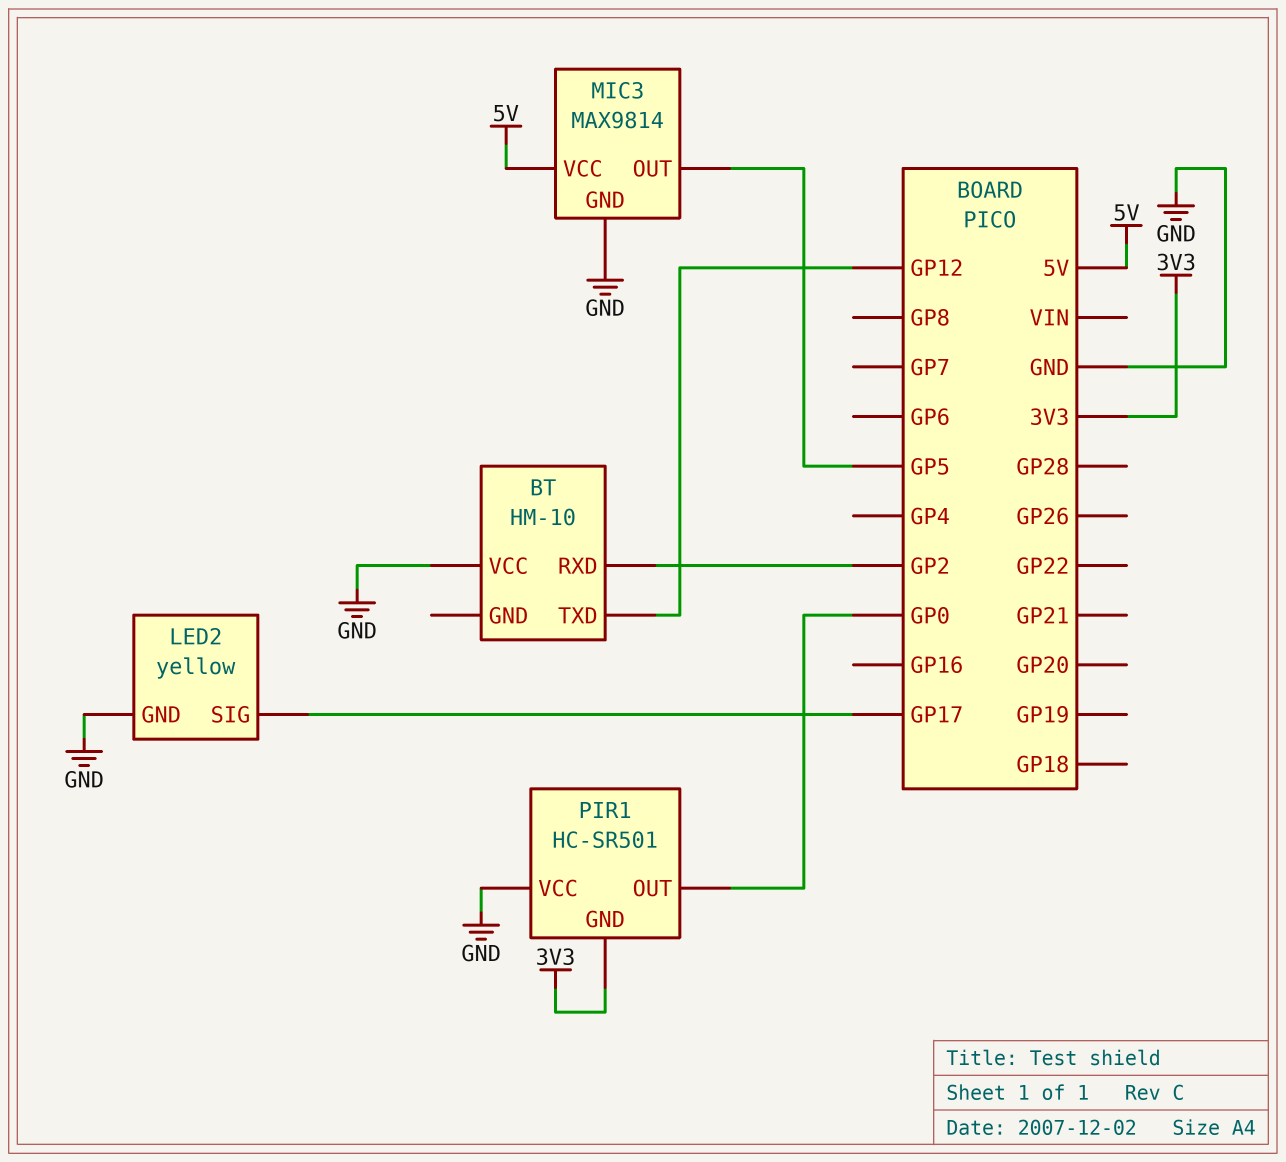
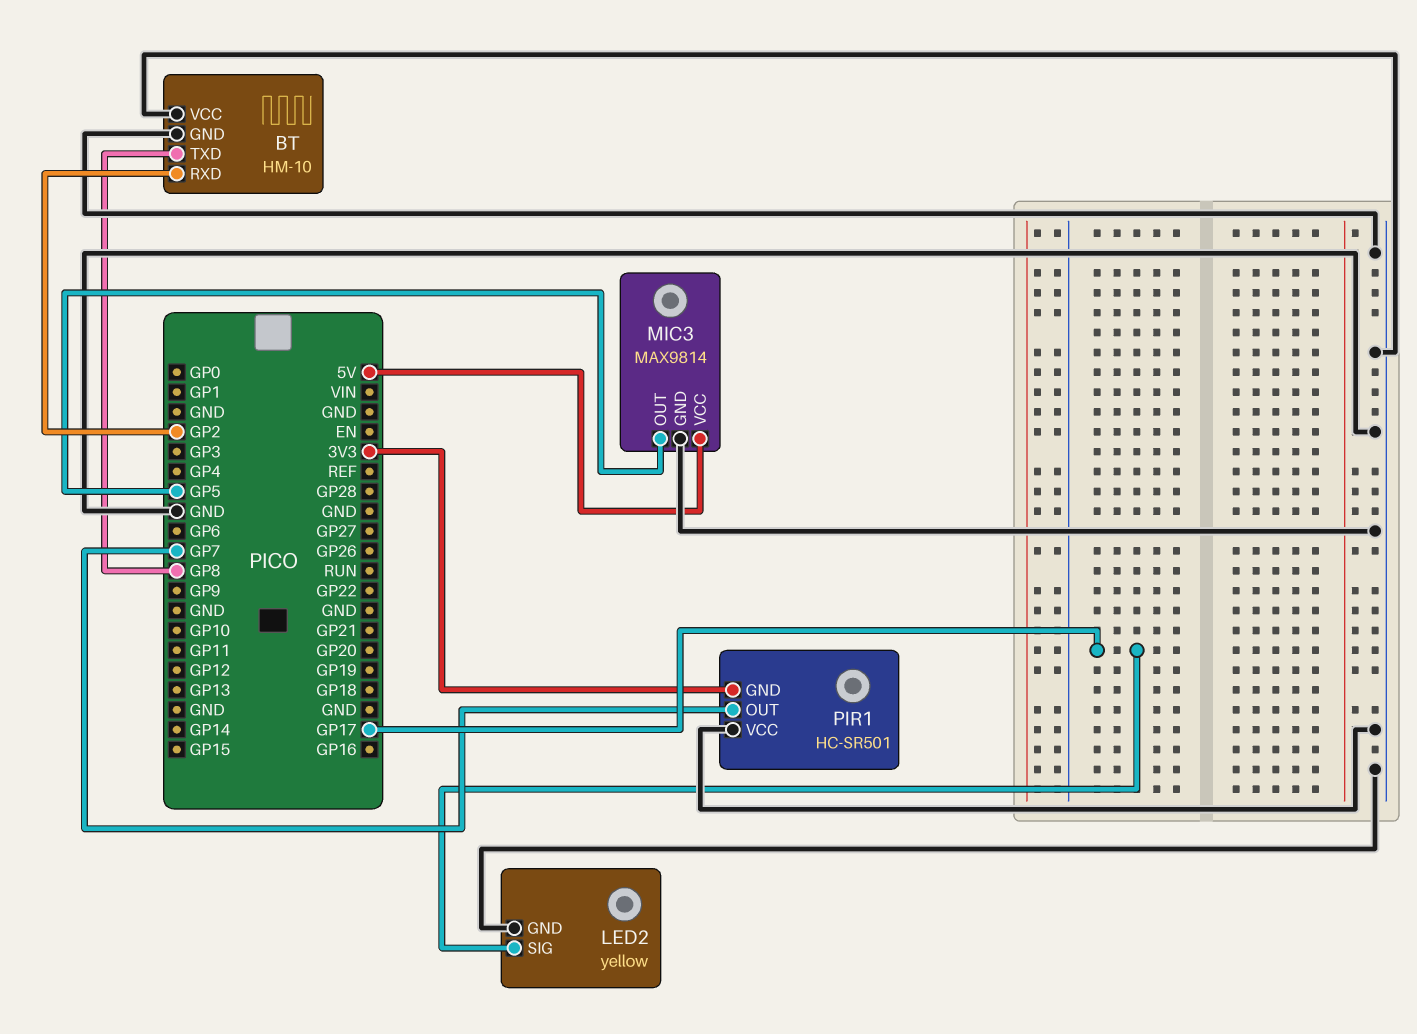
BT pin GND: none -> GND
BT pin TXD: GP12 -> GP8
PIR1 pin OUT: GP0 -> GP7

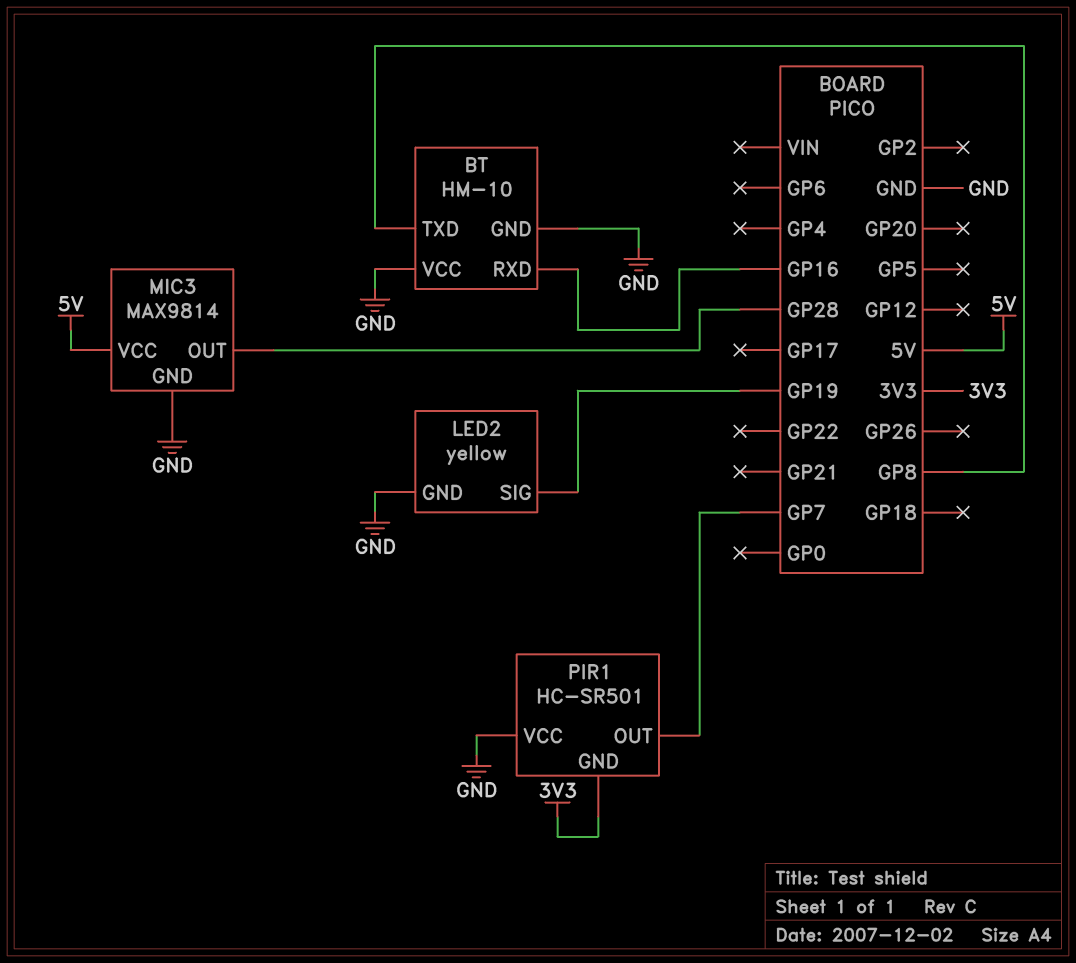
BT pin RXD: GP2 -> GP16
LED2 pin SIG: GP17 -> GP19
MIC3 pin OUT: GP5 -> GP28

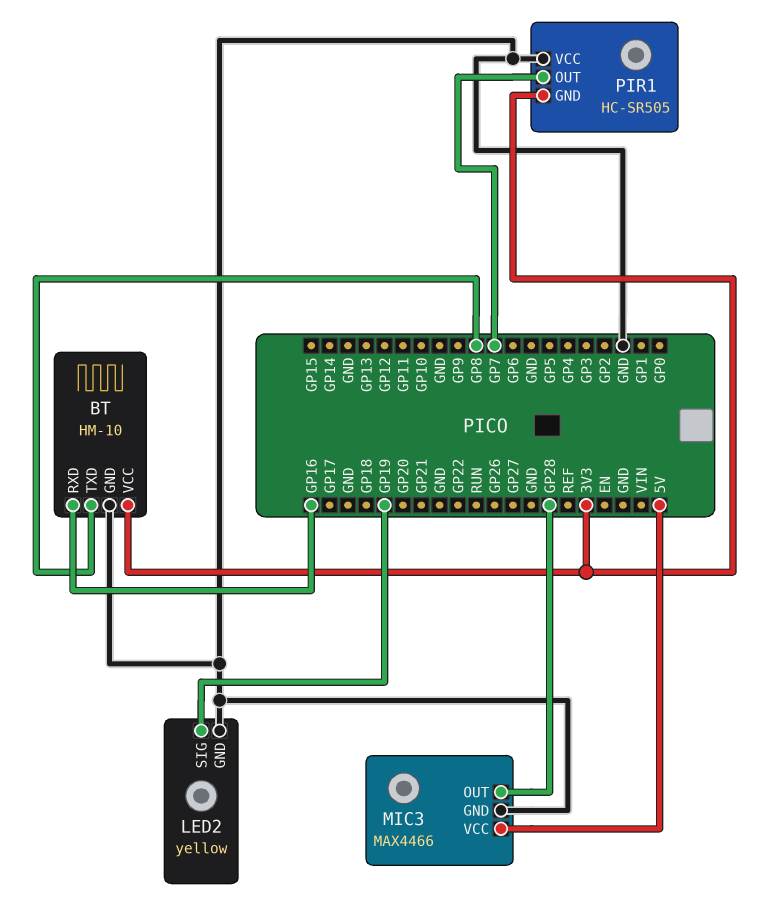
BT pin VCC: GND -> 3V3
MIC3: MAX9814 -> MAX4466
PIR1: HC-SR501 -> HC-SR505

